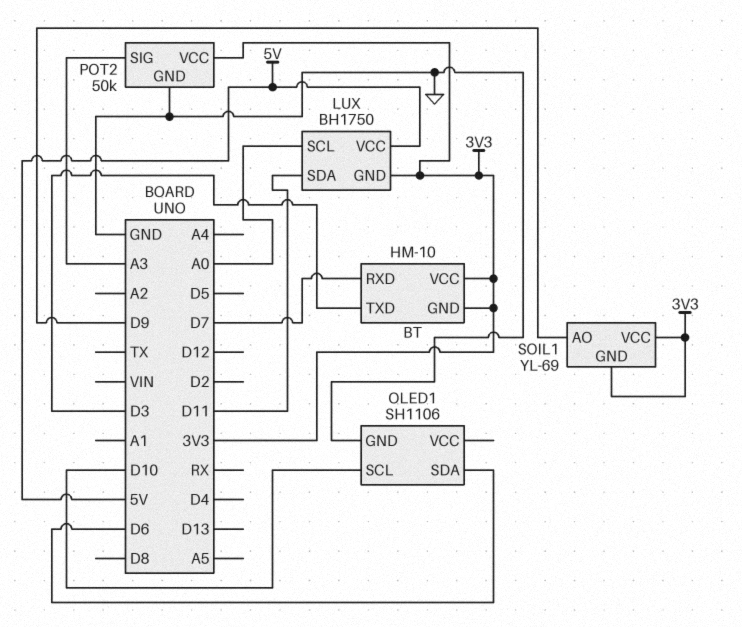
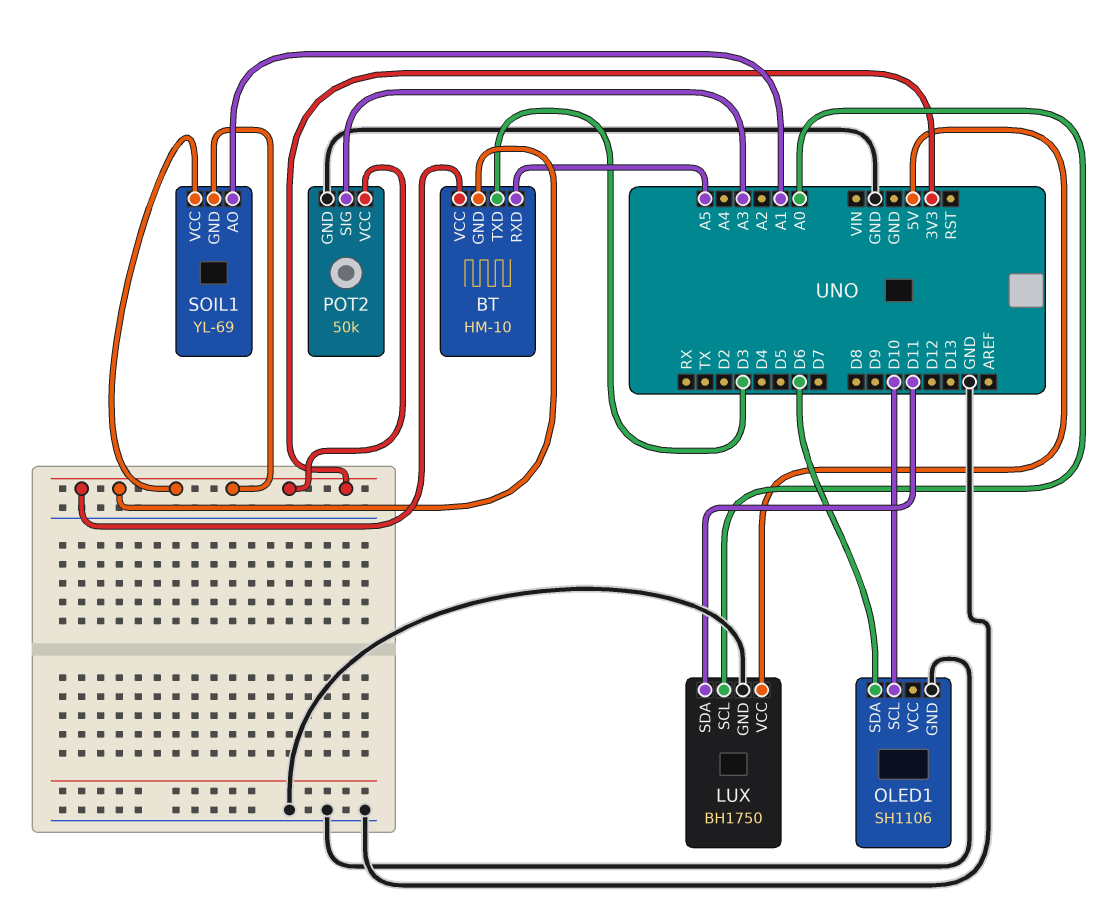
BT pin RXD: D7 -> A5
LUX pin GND: 3V3 -> GND
SOIL1 pin AO: D9 -> A1

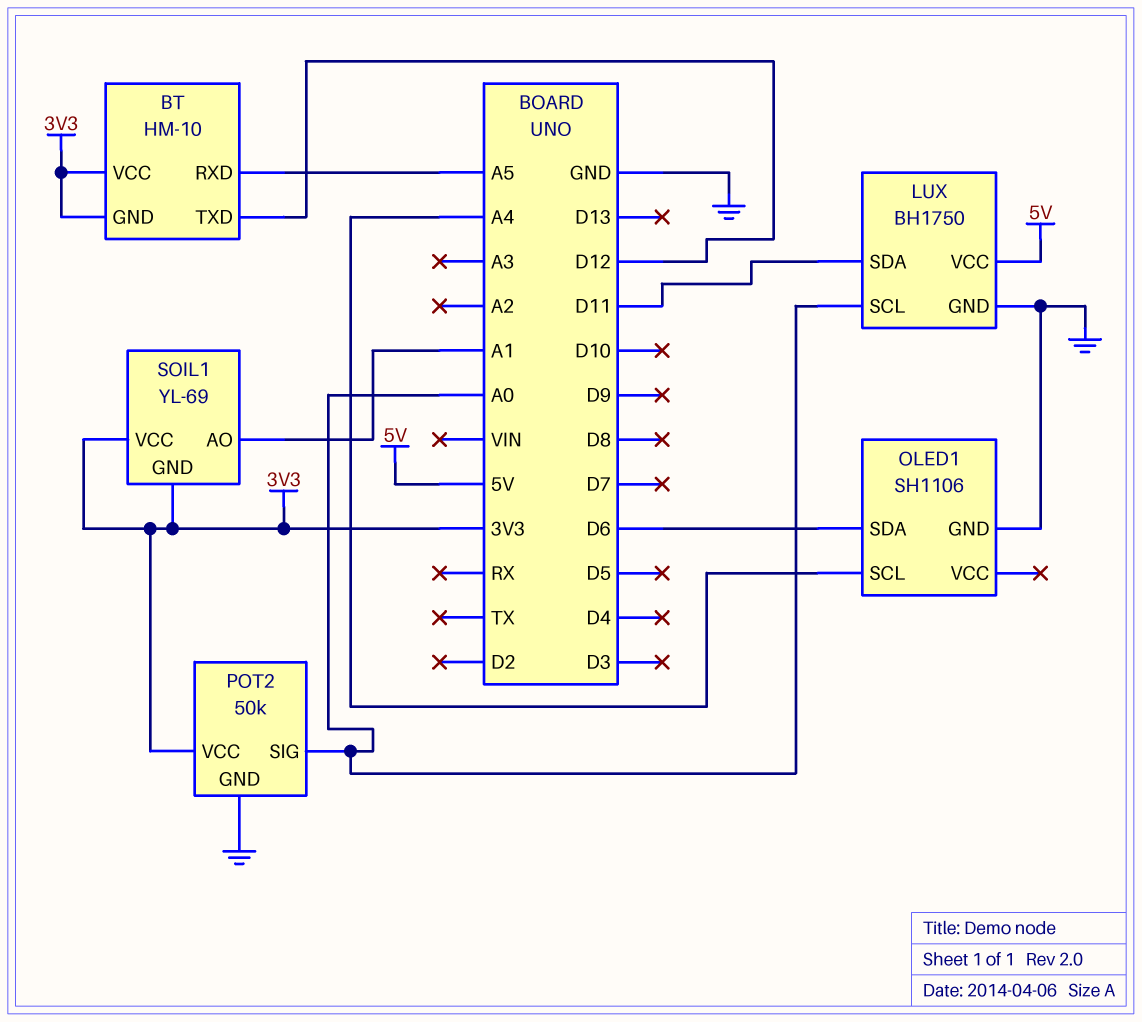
BT pin TXD: D3 -> D12
OLED1 pin SCL: D10 -> A4
POT2 pin SIG: A3 -> A0

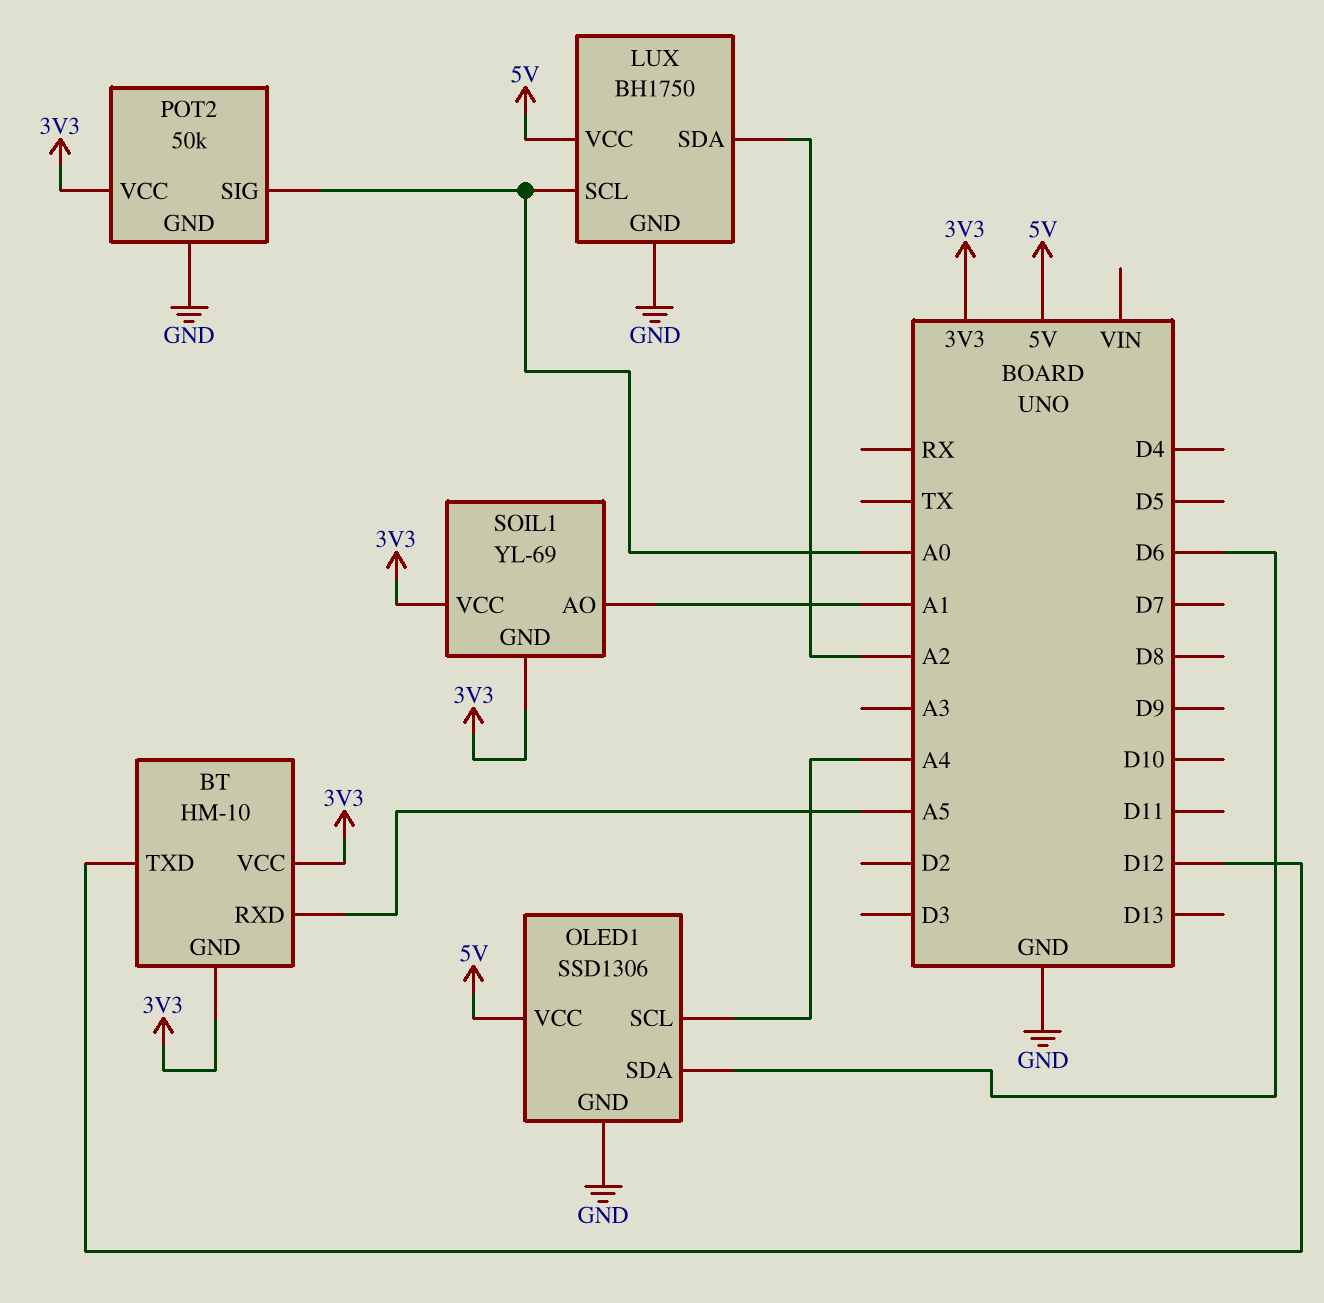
LUX pin SDA: D11 -> A2
OLED1: SH1106 -> SSD1306
OLED1 pin VCC: none -> 5V

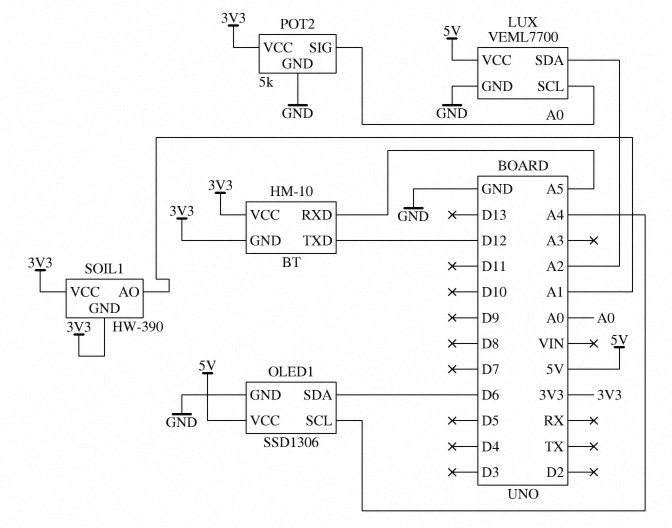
LUX: BH1750 -> VEML7700
POT2: 50k -> 5k
SOIL1: YL-69 -> HW-390

